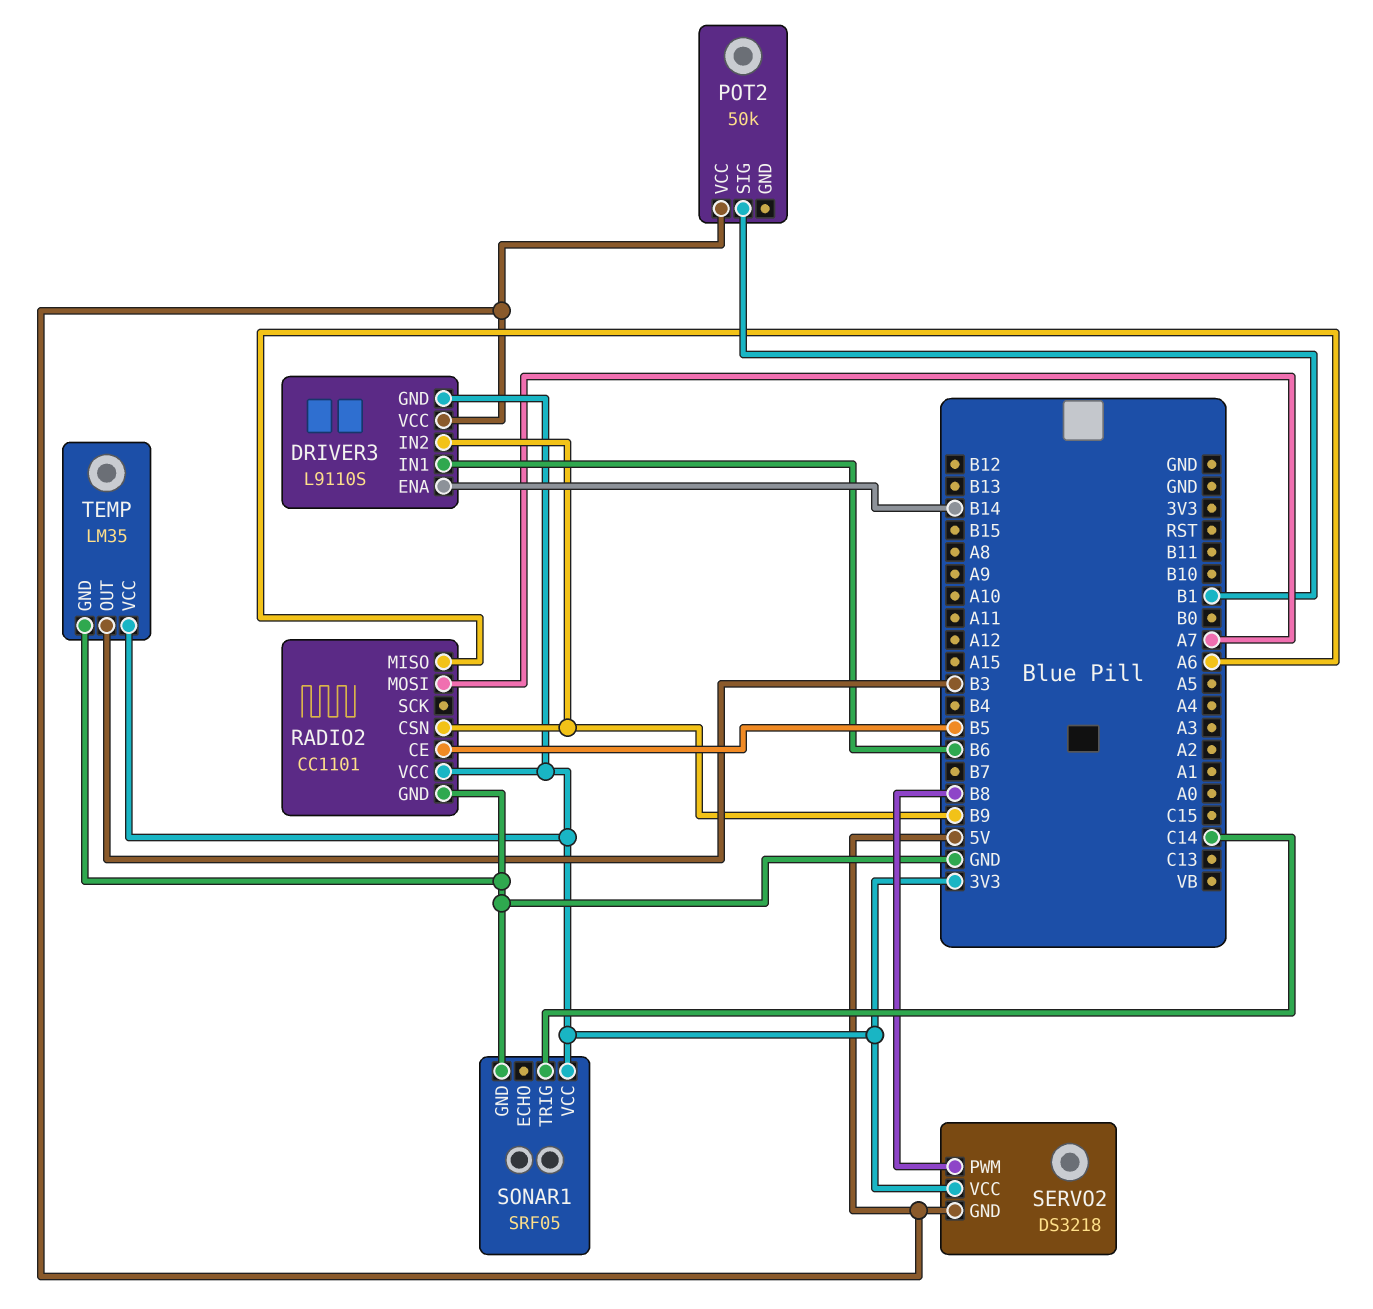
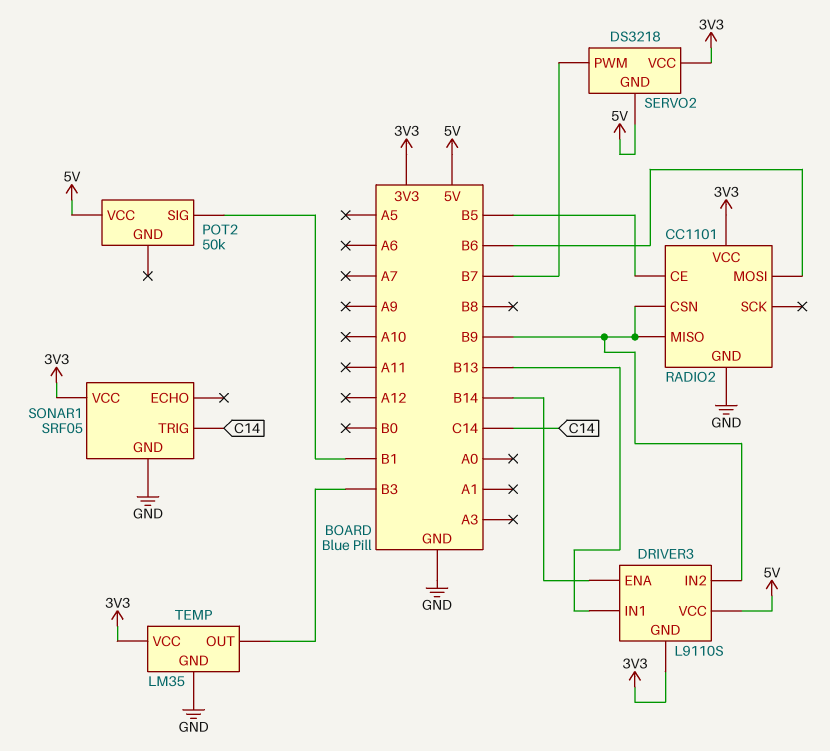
DRIVER3 pin IN1: B6 -> B13
RADIO2 pin MISO: A6 -> B9
RADIO2 pin MOSI: A7 -> B6
SERVO2 pin PWM: B8 -> B7

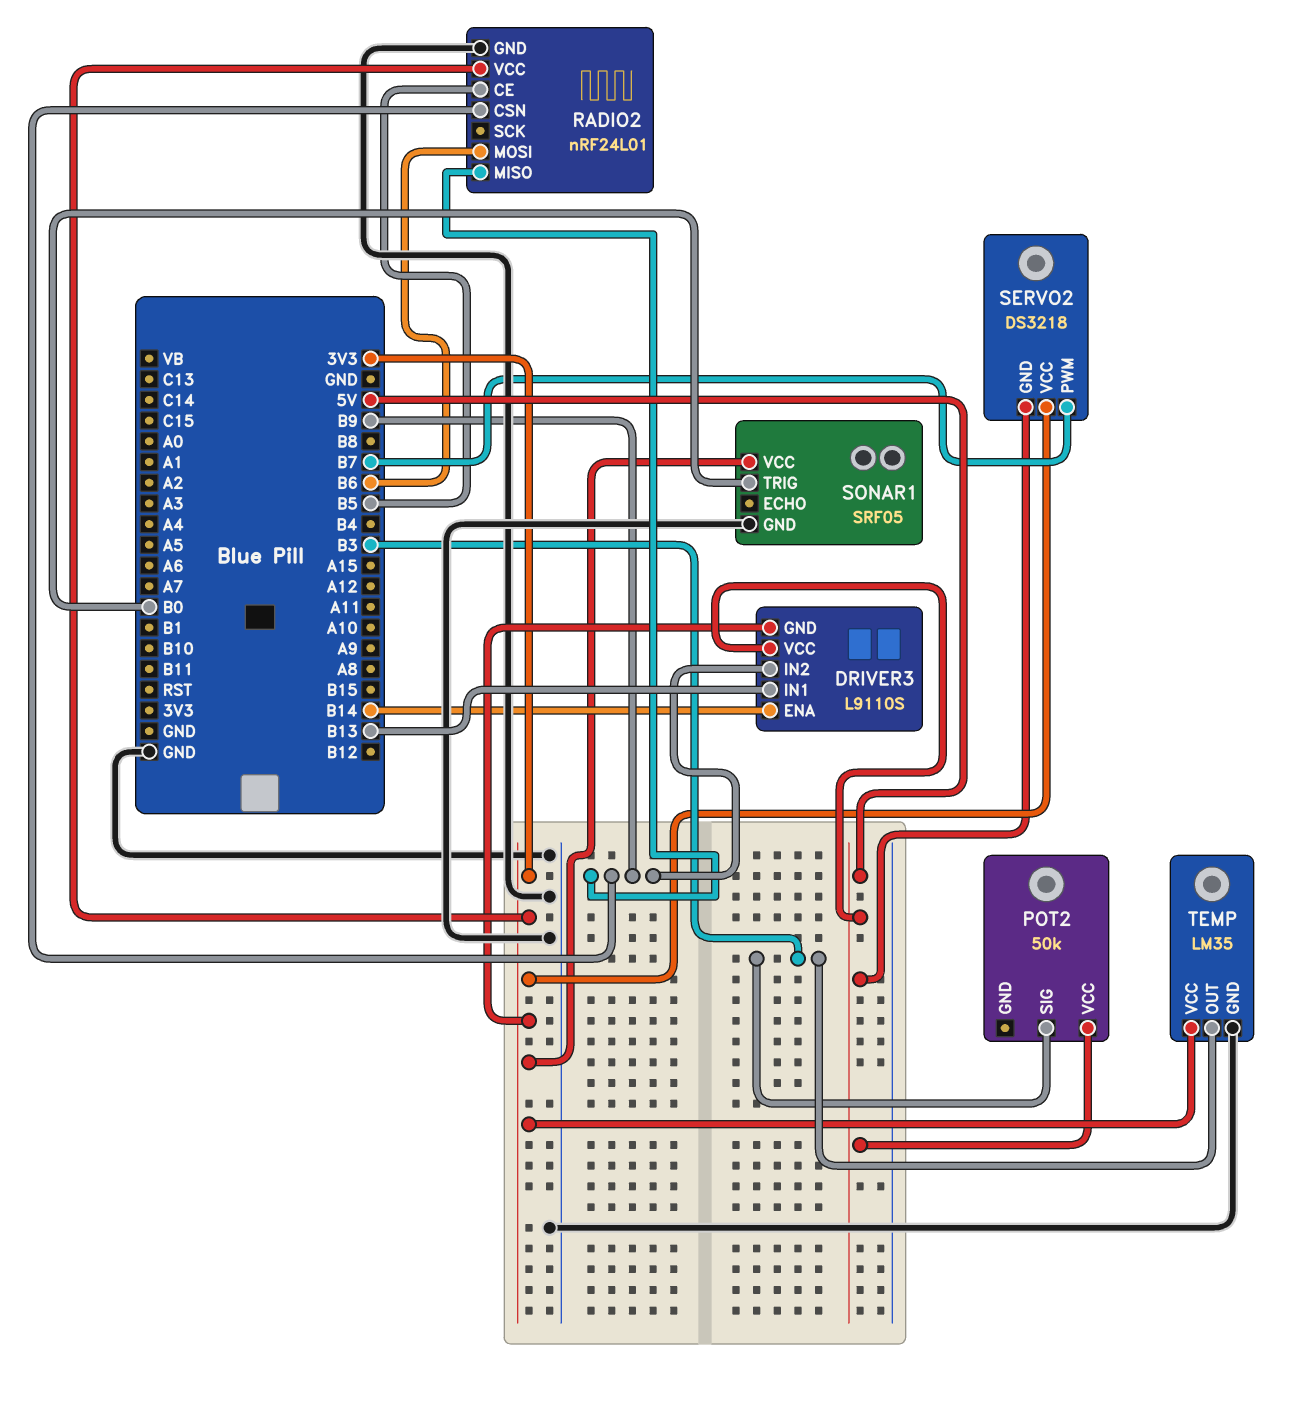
POT2 pin SIG: B1 -> B3
RADIO2: CC1101 -> nRF24L01
SONAR1 pin TRIG: C14 -> B0

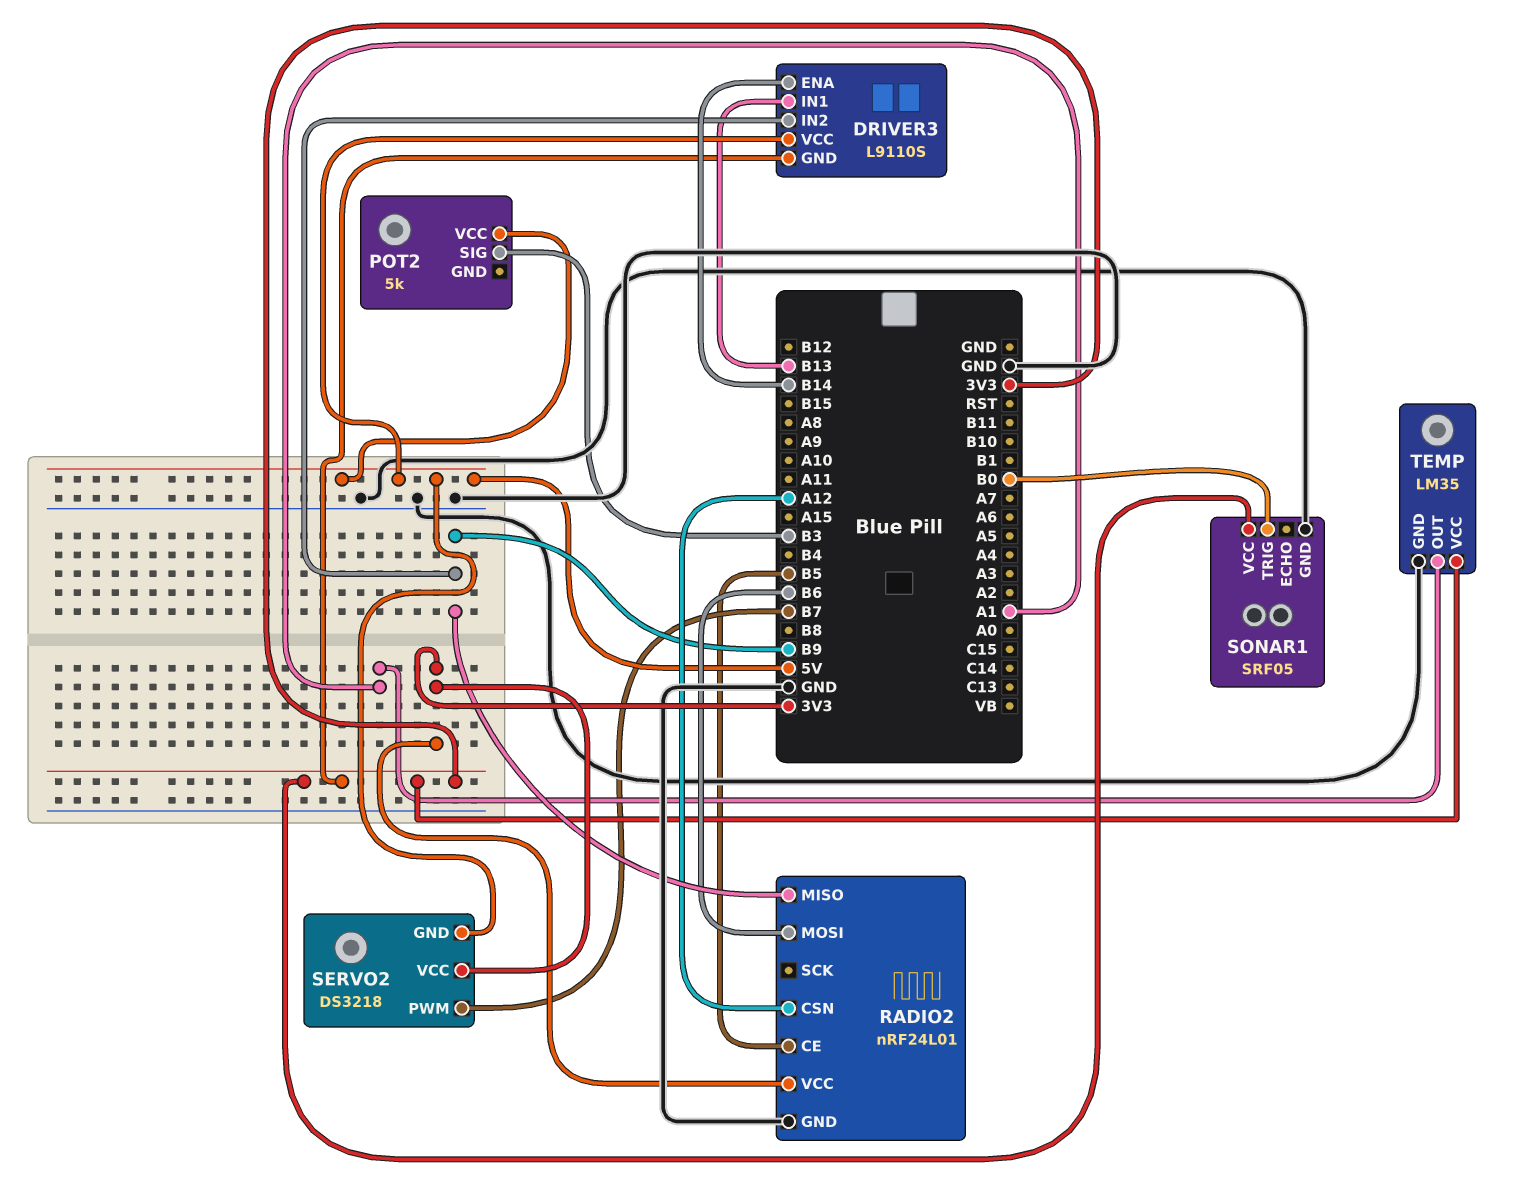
POT2: 50k -> 5k
RADIO2 pin CSN: B9 -> A12
TEMP pin OUT: B3 -> A1

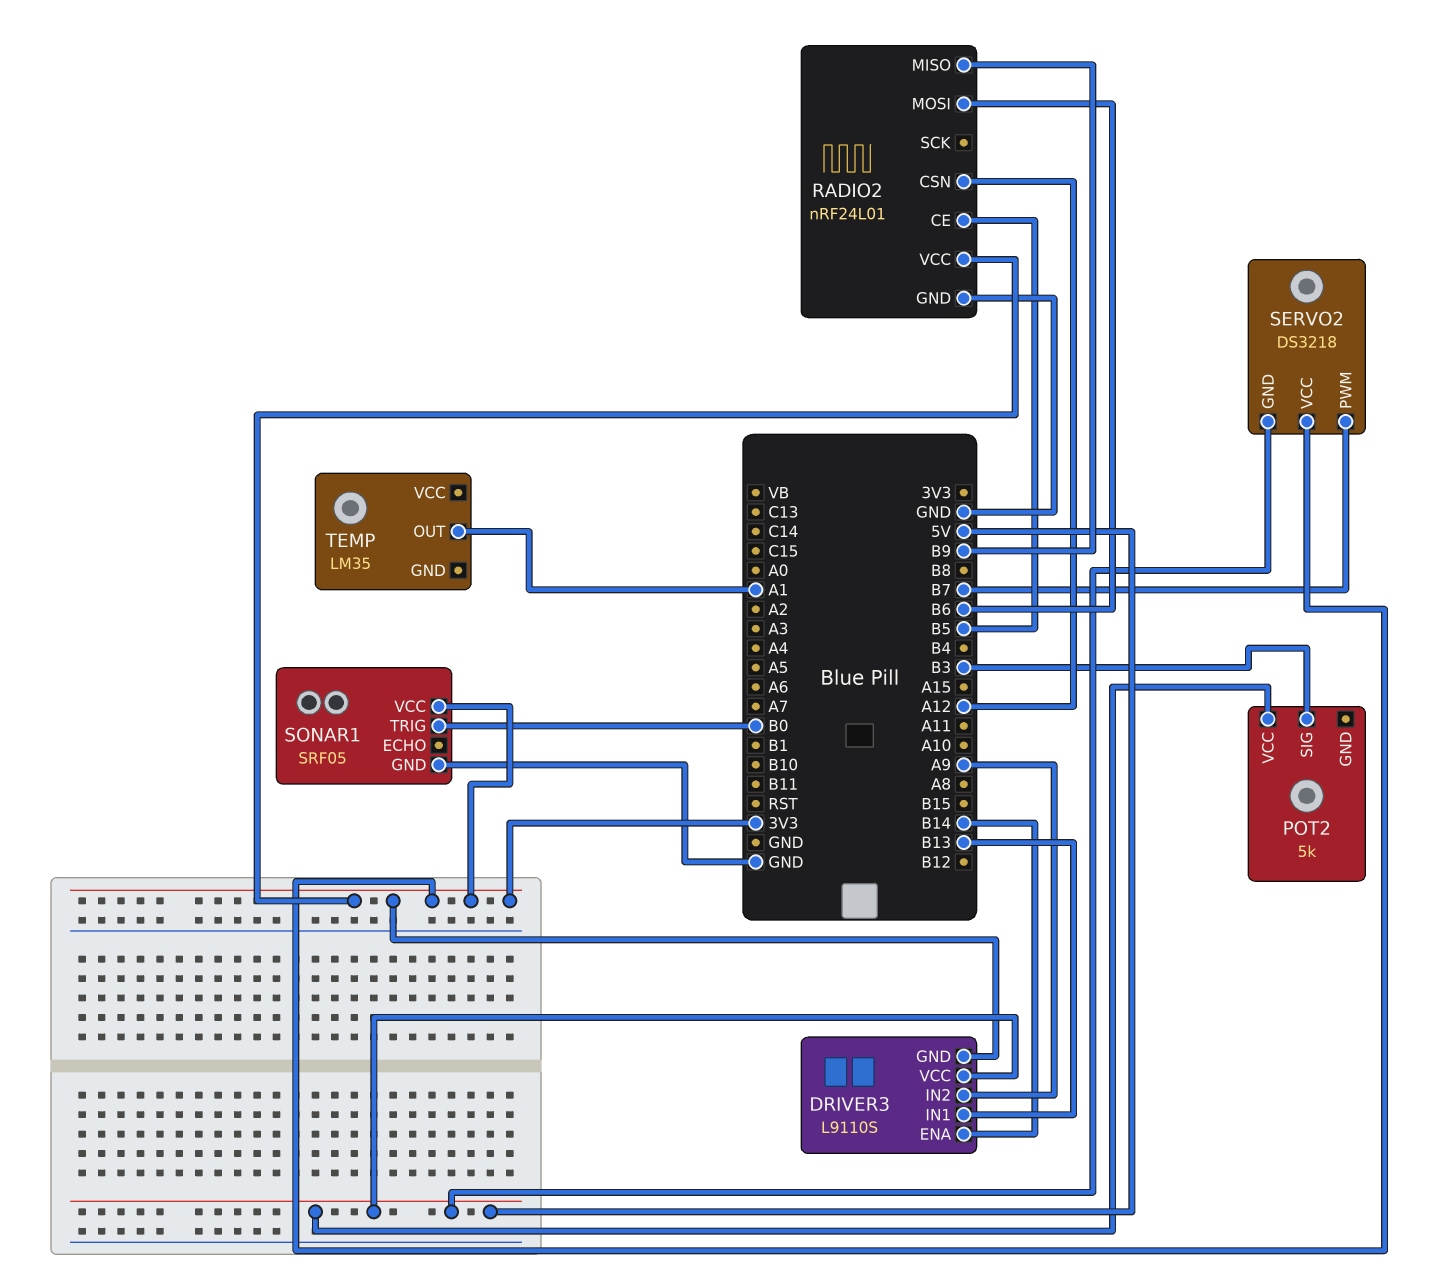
DRIVER3 pin IN2: B9 -> A9
TEMP pin GND: GND -> none
TEMP pin VCC: 3V3 -> none

